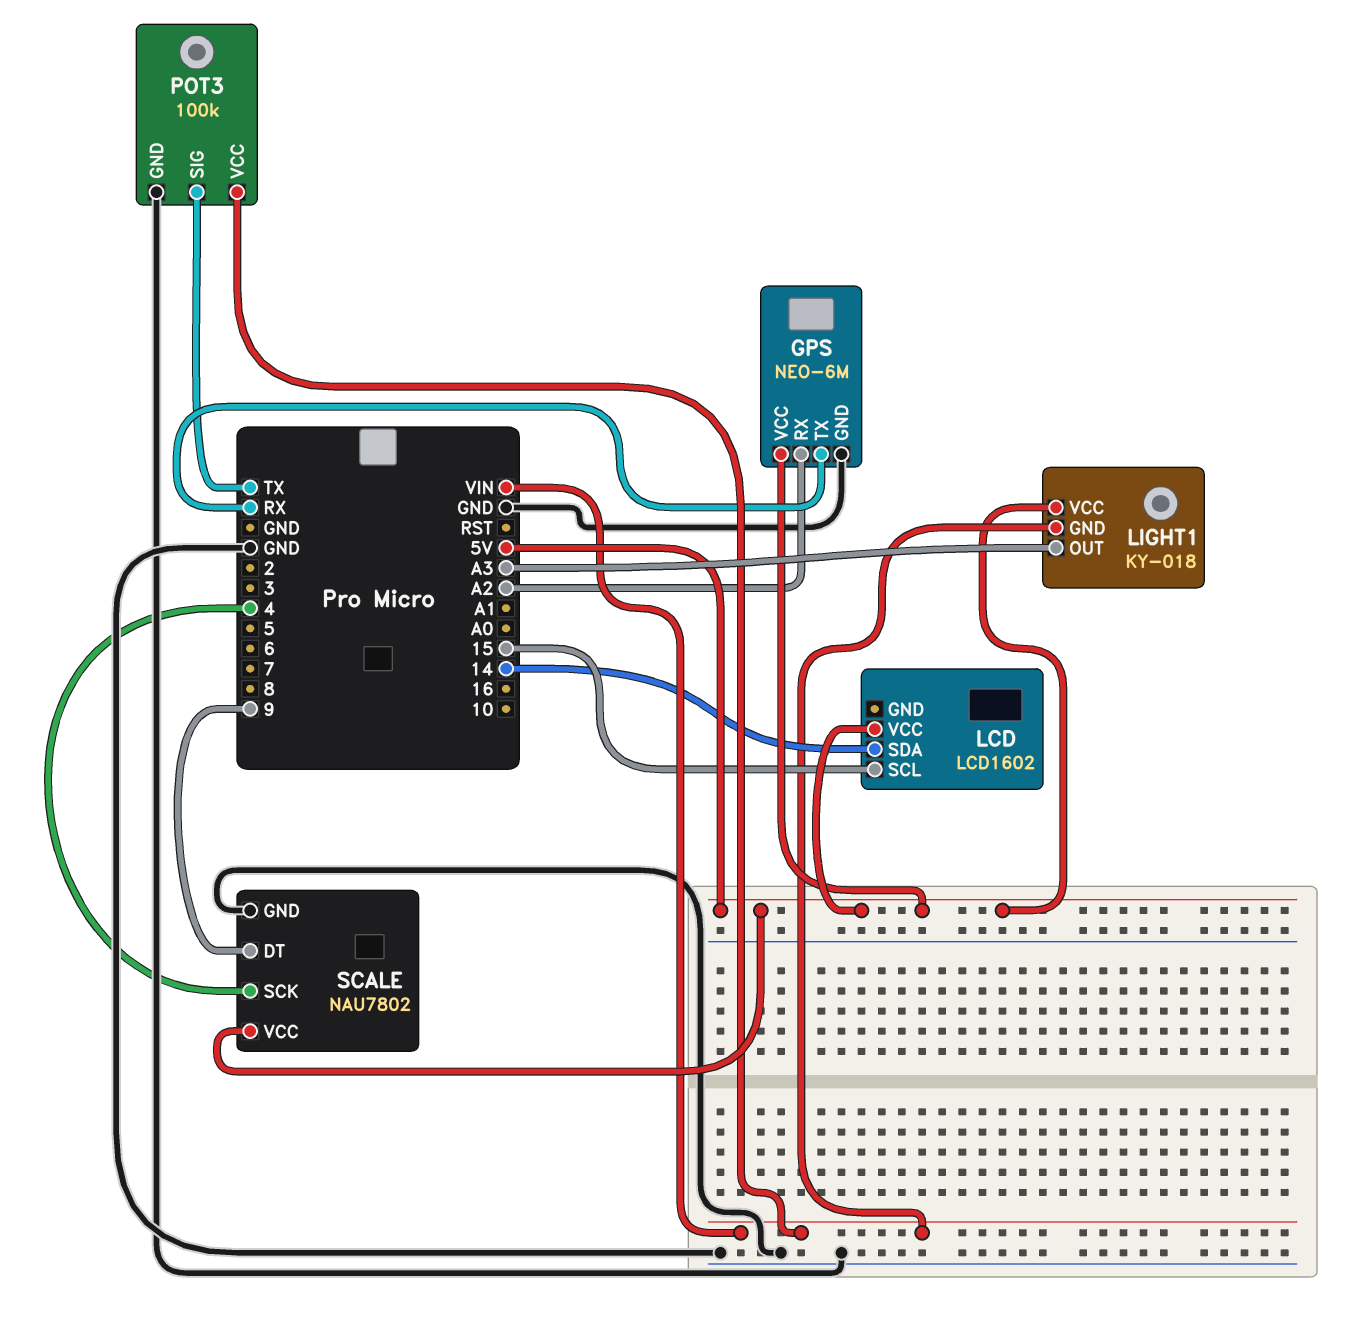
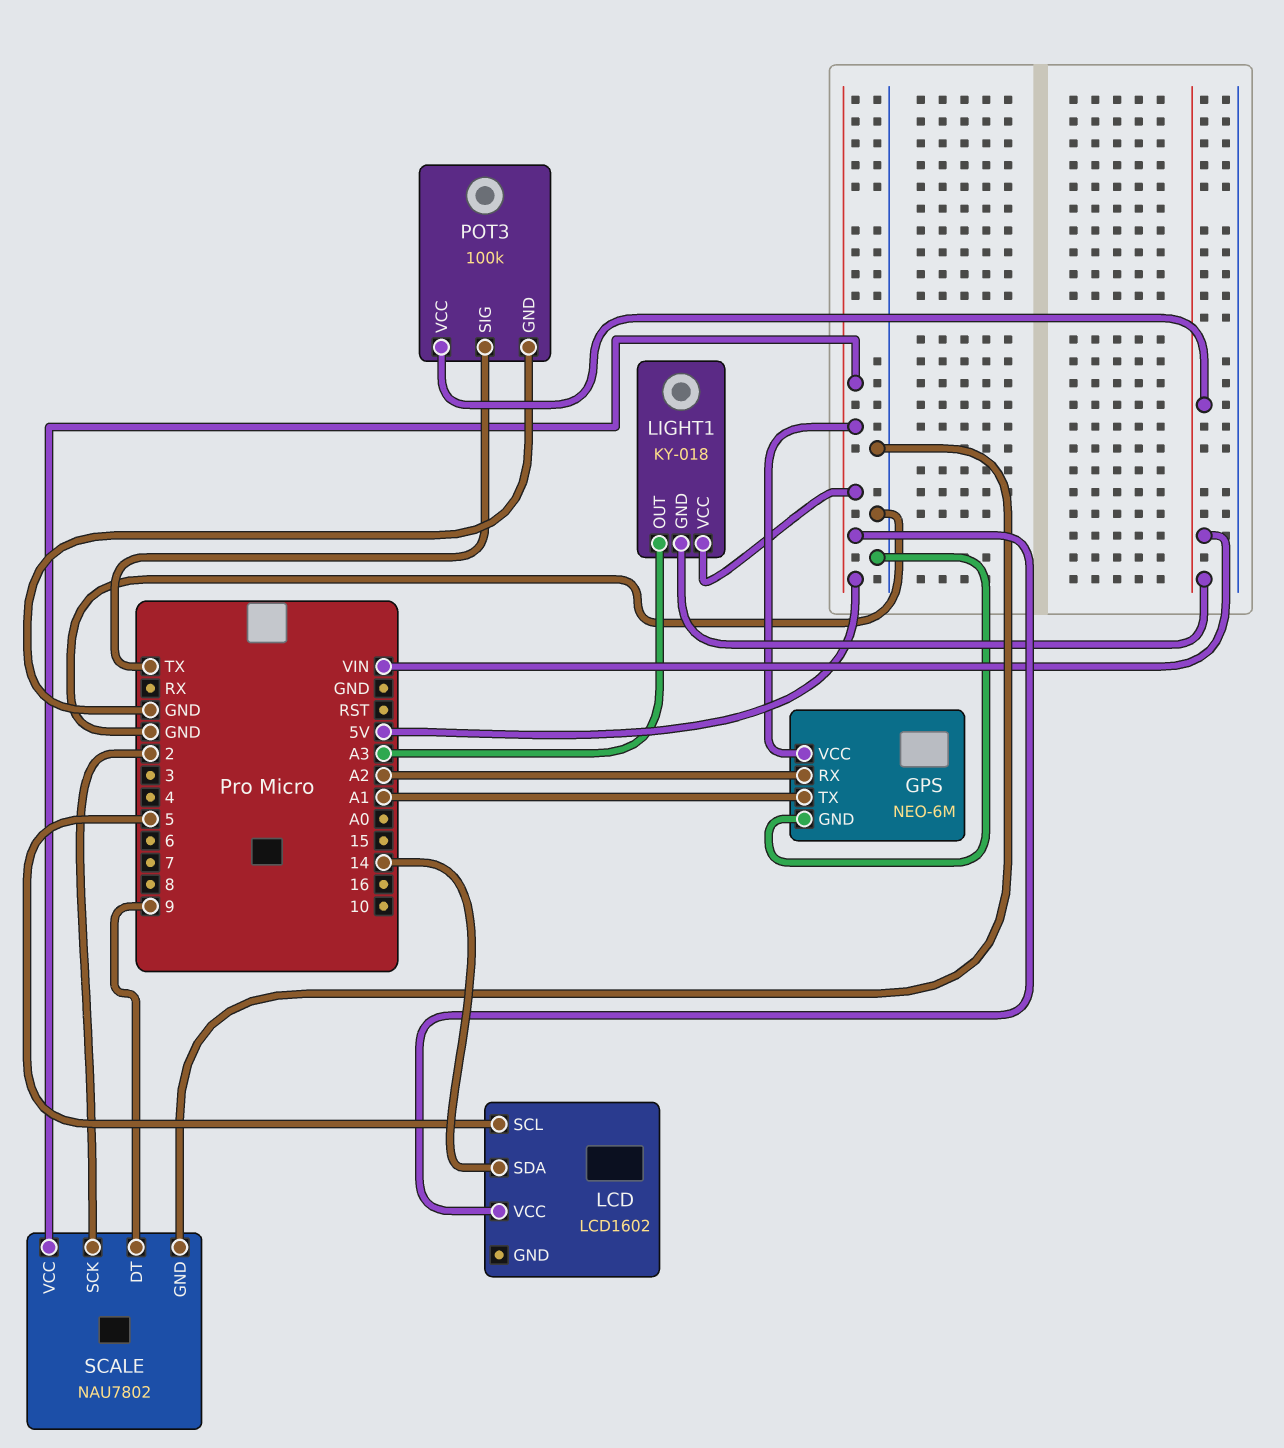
GPS pin TX: RX -> A1
LCD pin SCL: 15 -> 5
SCALE pin SCK: 4 -> 2

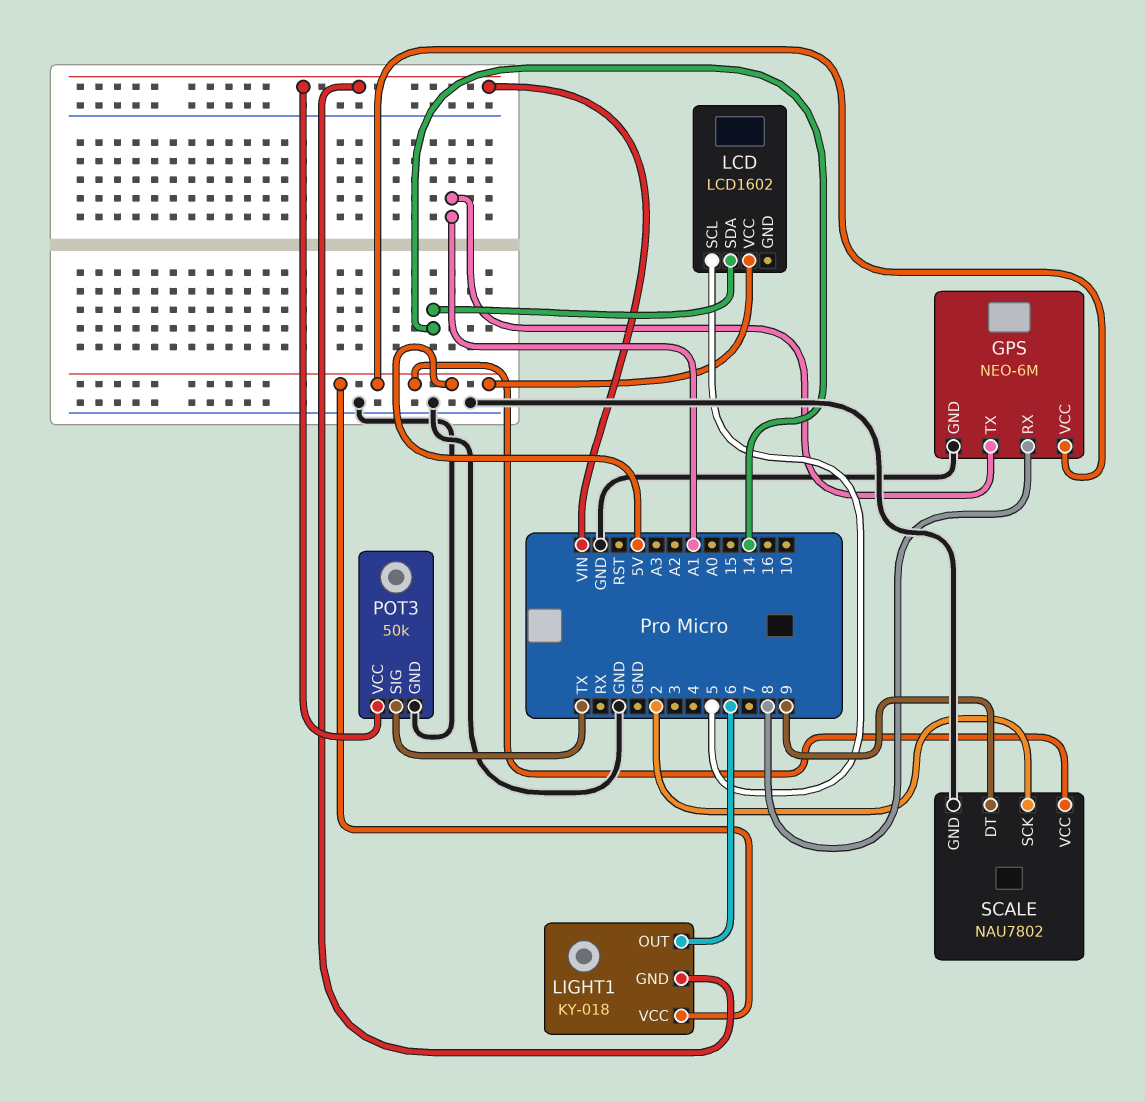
GPS pin RX: A2 -> 8
LIGHT1 pin OUT: A3 -> 6
POT3: 100k -> 50k

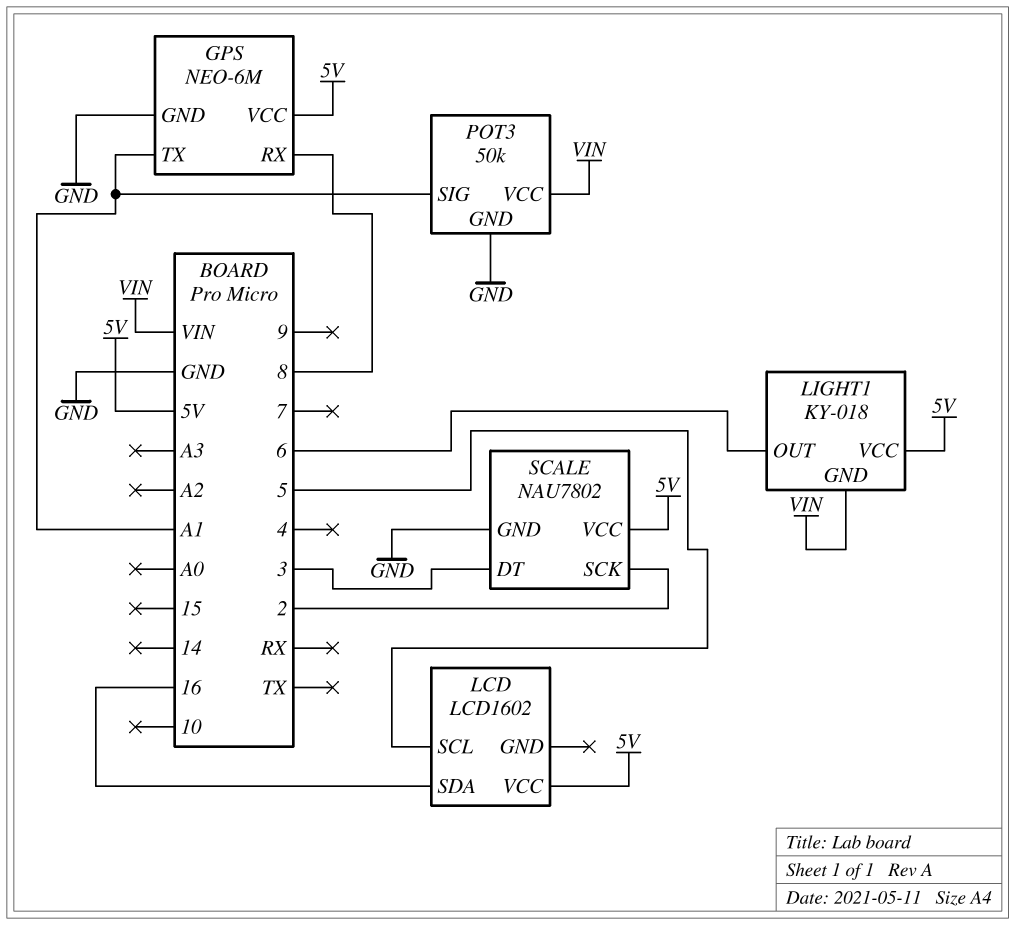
LCD pin SDA: 14 -> 16
POT3 pin SIG: TX -> A1
SCALE pin DT: 9 -> 3

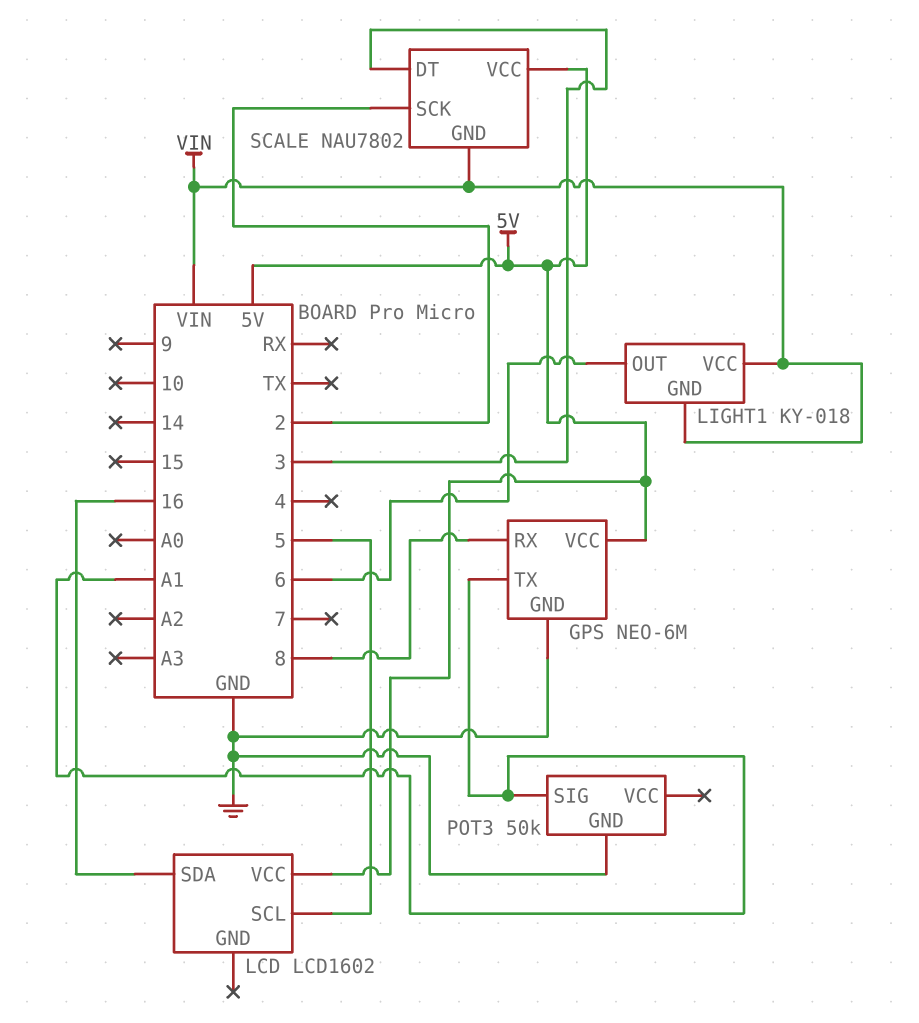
LIGHT1 pin VCC: 5V -> VIN
POT3 pin VCC: VIN -> none
SCALE pin GND: GND -> VIN

